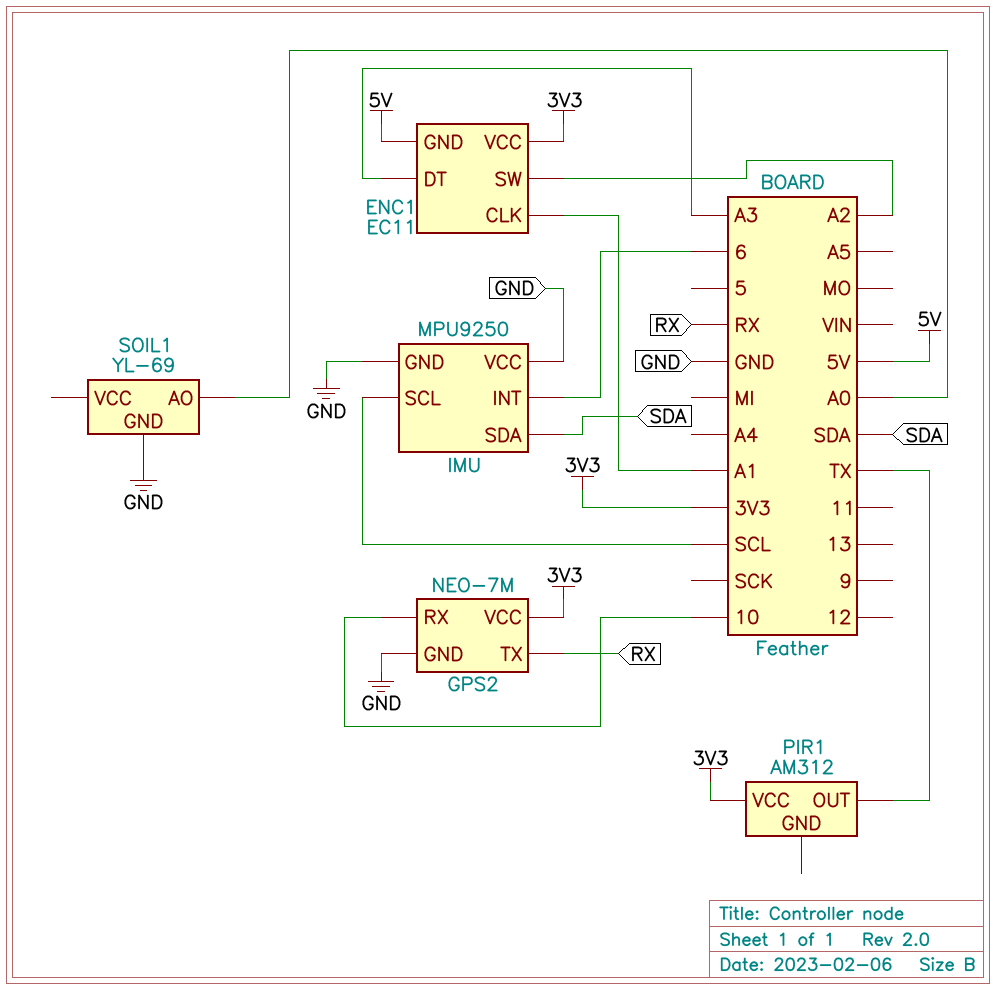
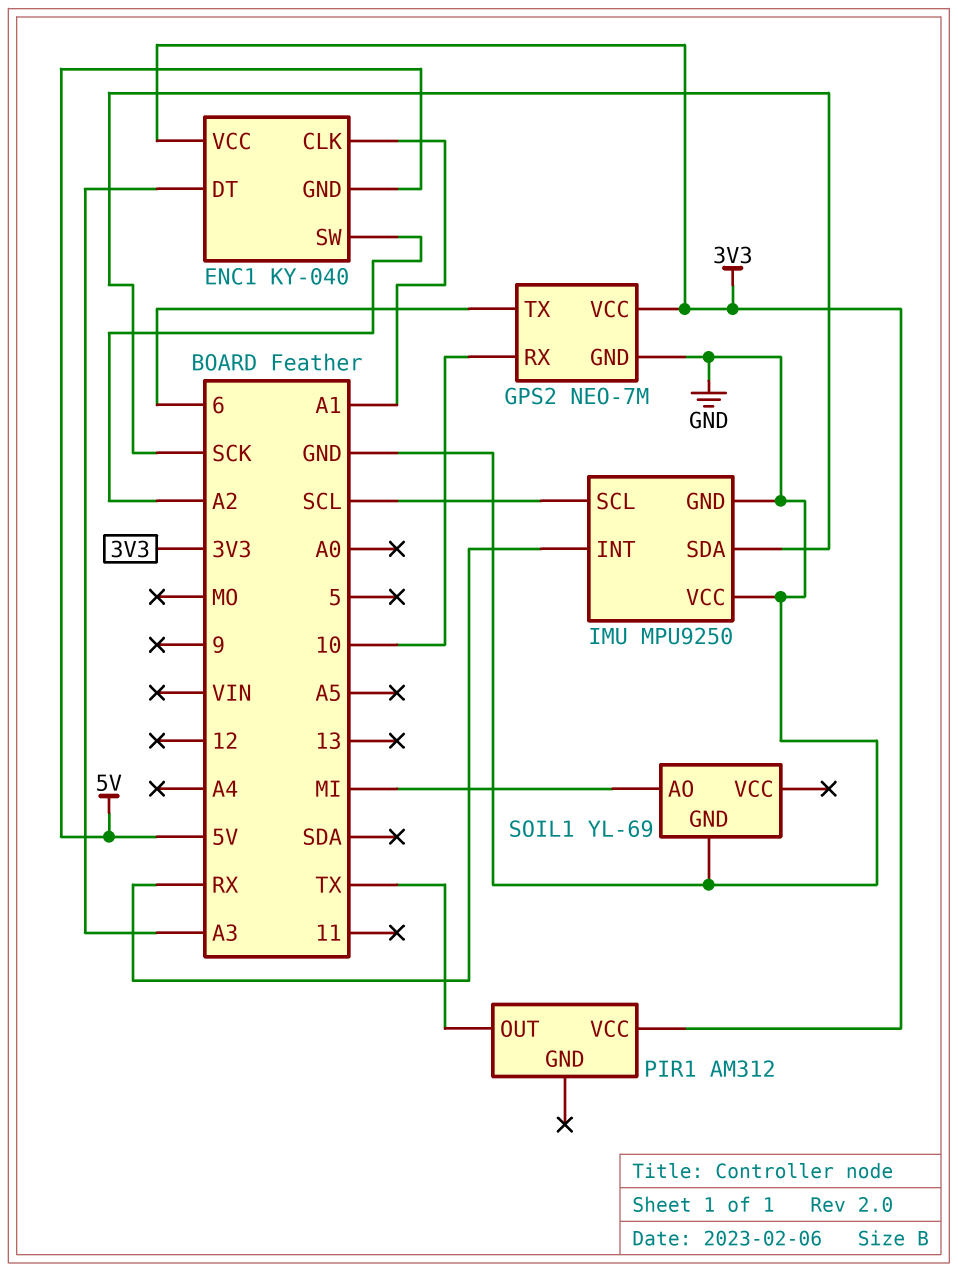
ENC1: EC11 -> KY-040
GPS2 pin TX: RX -> 6
IMU pin INT: 6 -> RX
IMU pin SDA: SDA -> SCK
SOIL1 pin AO: A0 -> MI

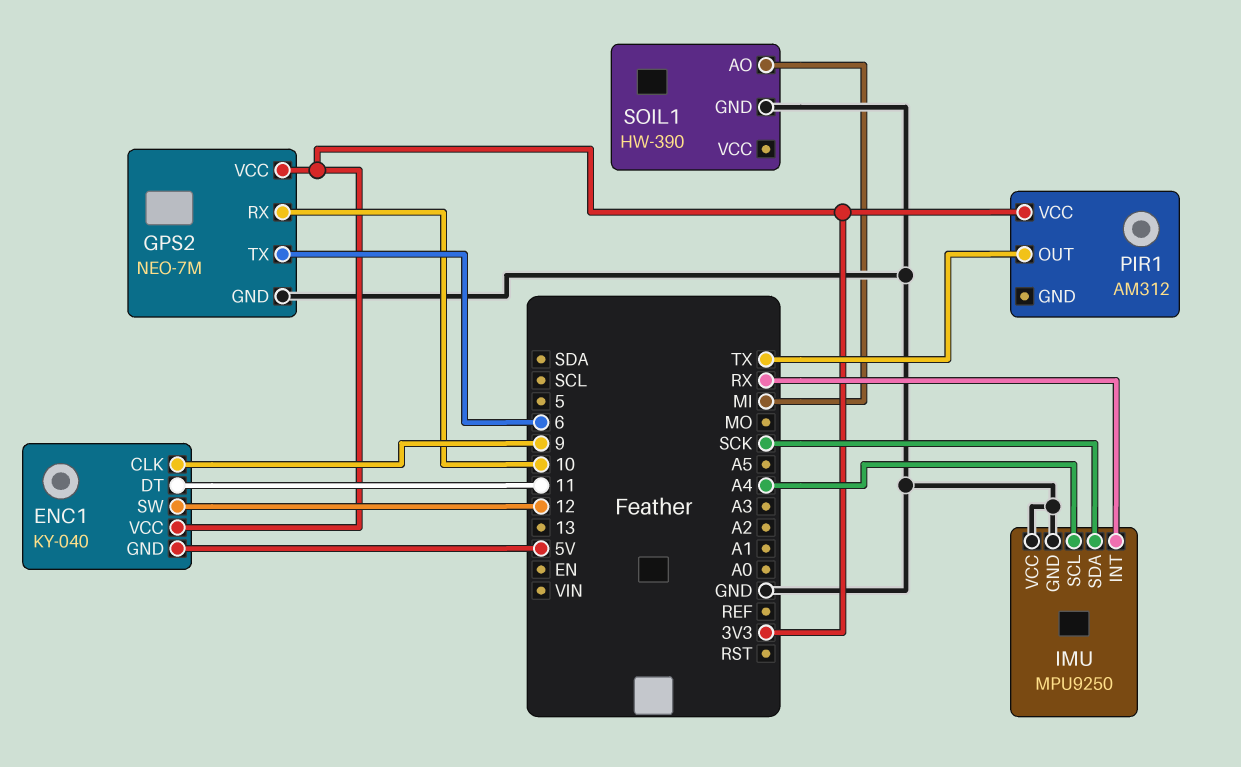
ENC1 pin CLK: A1 -> 9
ENC1 pin DT: A3 -> 11
ENC1 pin SW: A2 -> 12
IMU pin SCL: SCL -> A4
SOIL1: YL-69 -> HW-390

